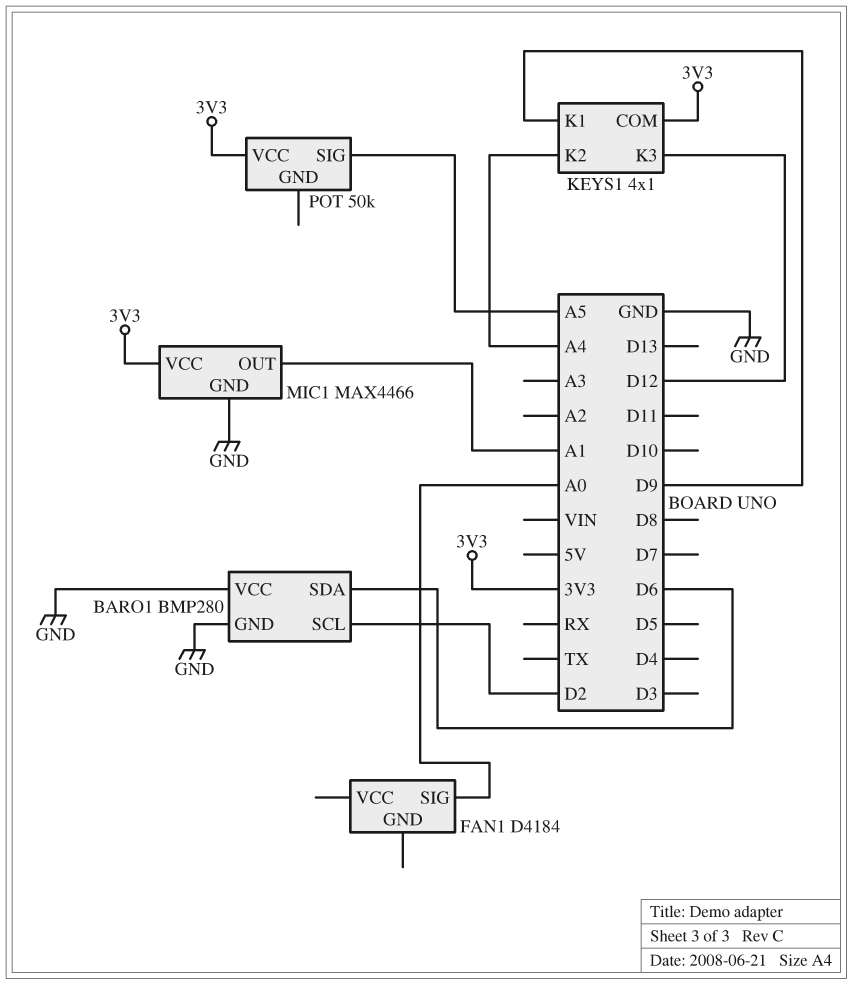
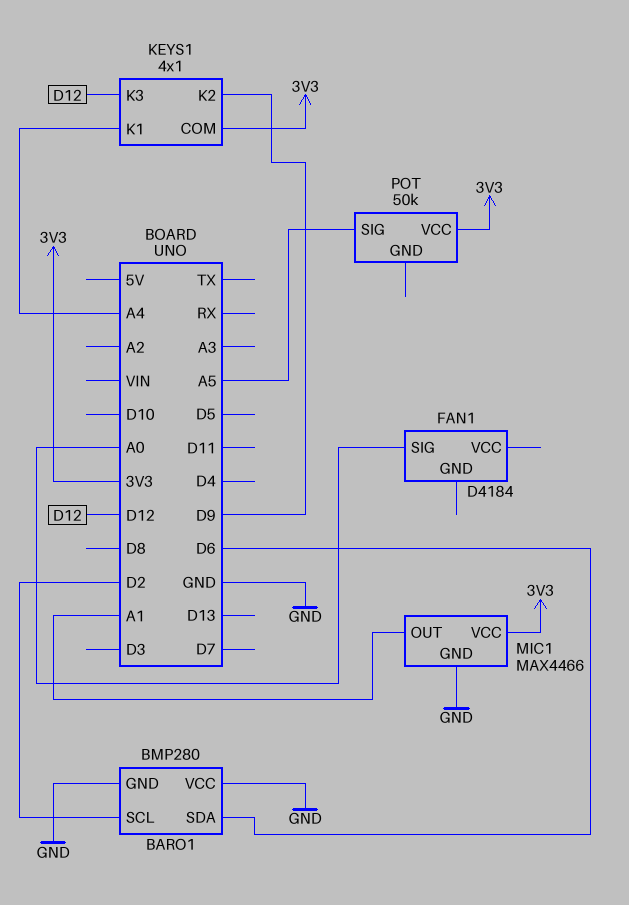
KEYS1 pin K1: D9 -> A4
KEYS1 pin K2: A4 -> D9

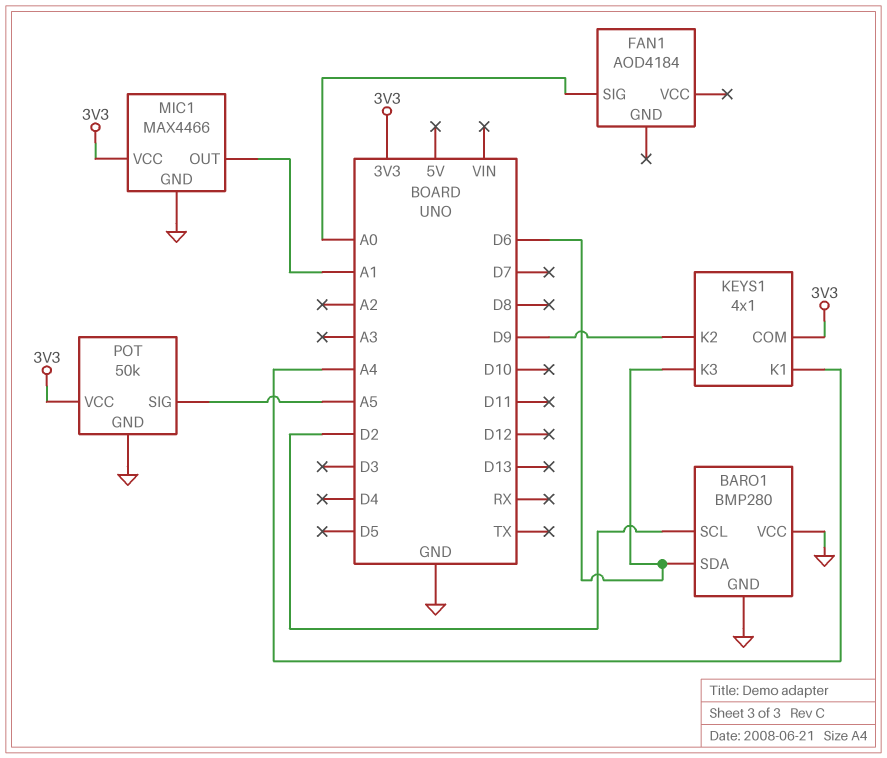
FAN1: D4184 -> AOD4184
KEYS1 pin K3: D12 -> D6
POT pin GND: none -> GND

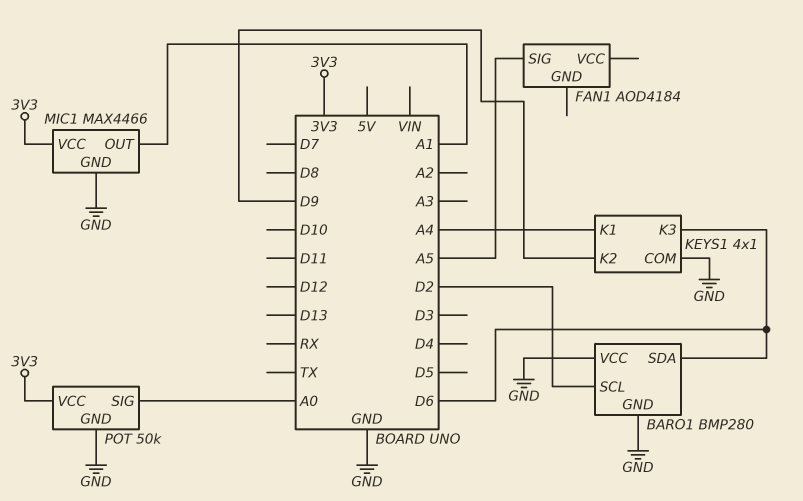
FAN1 pin SIG: A0 -> A5
KEYS1 pin COM: 3V3 -> GND
POT pin SIG: A5 -> A0

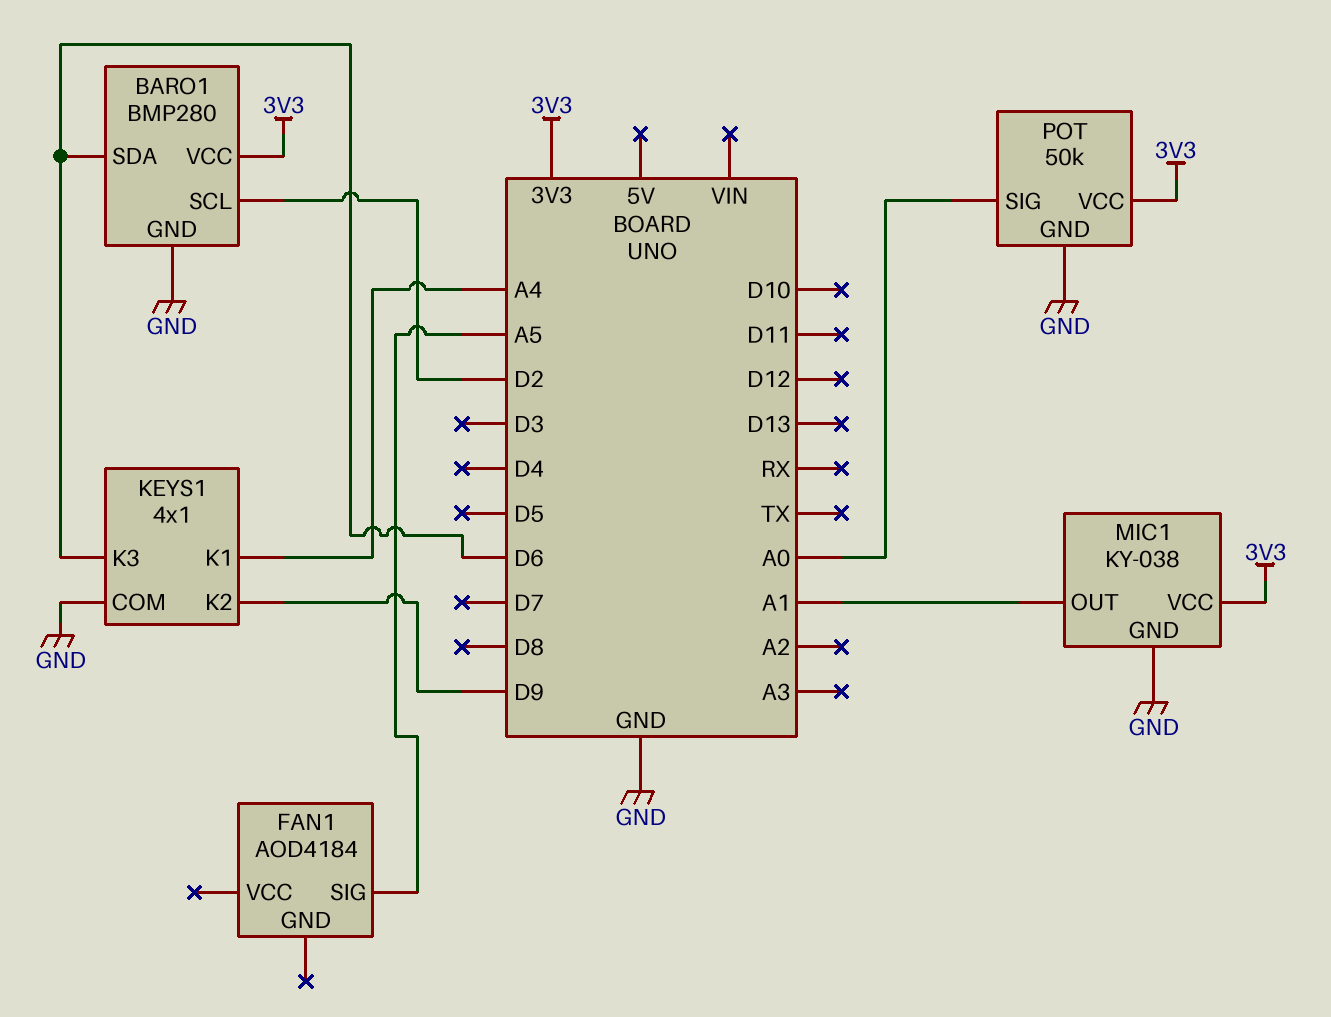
BARO1 pin VCC: GND -> 3V3
MIC1: MAX4466 -> KY-038

